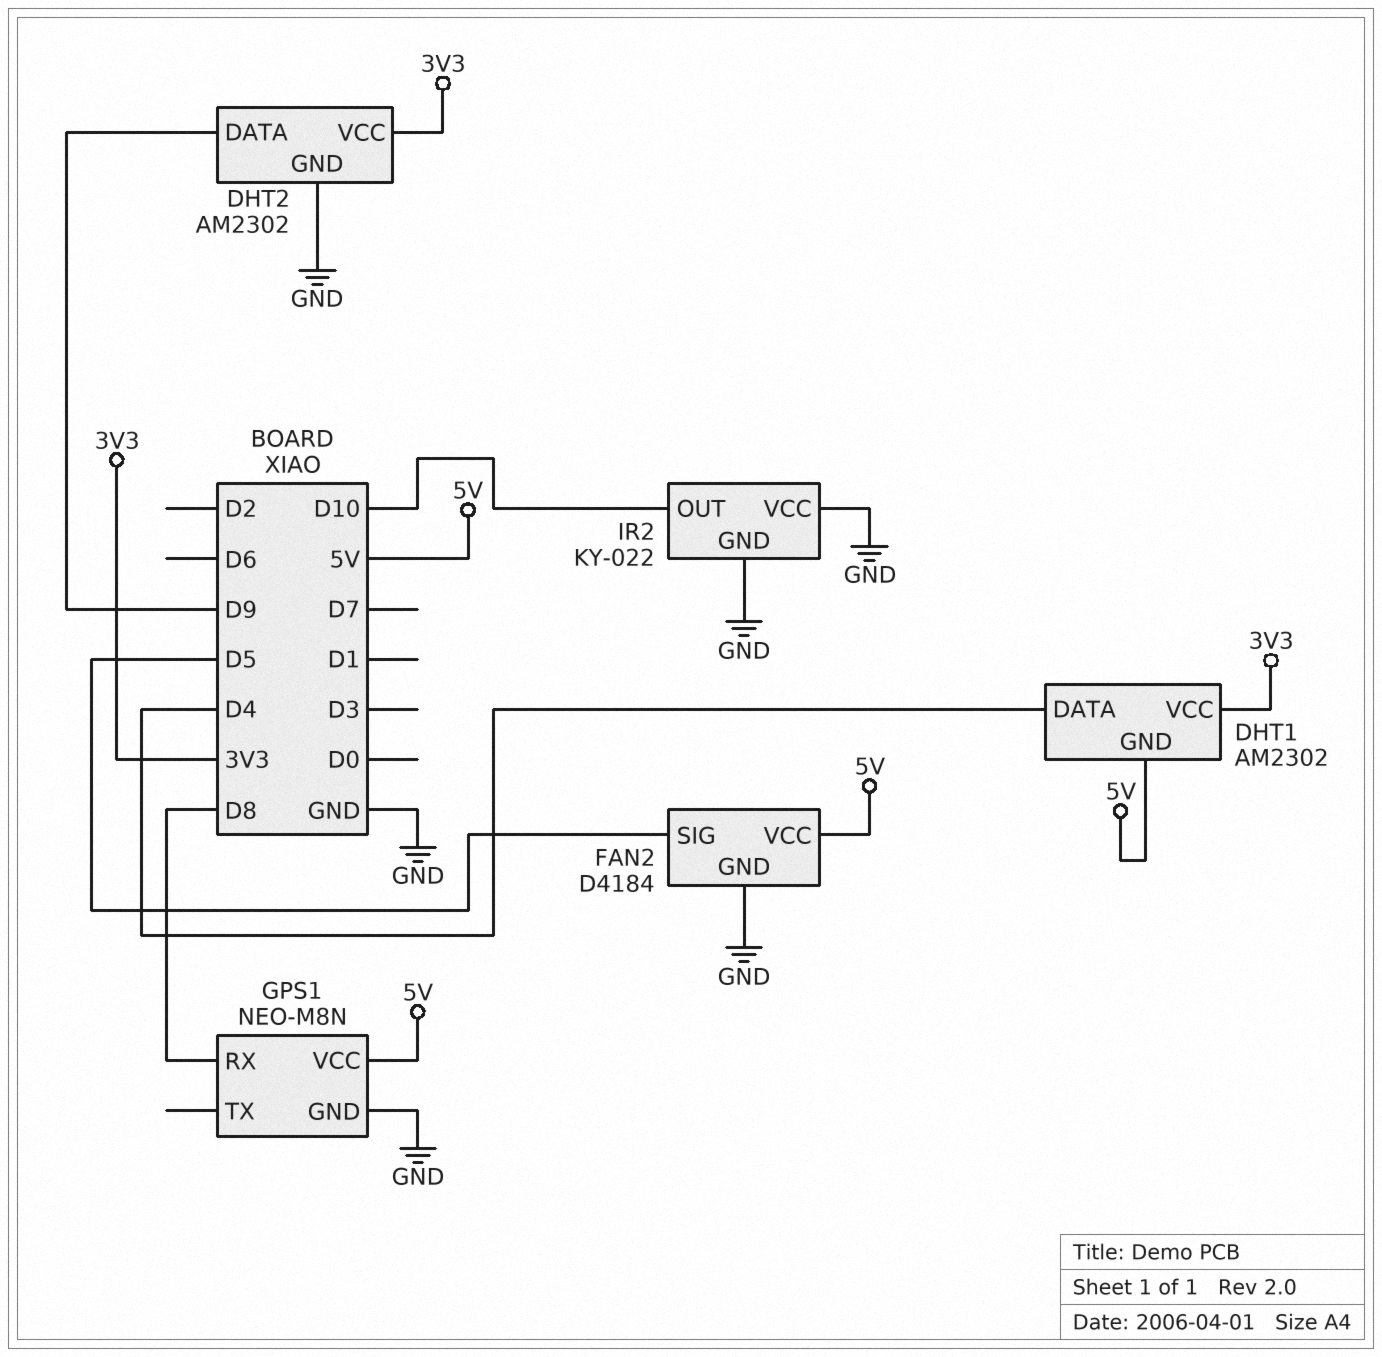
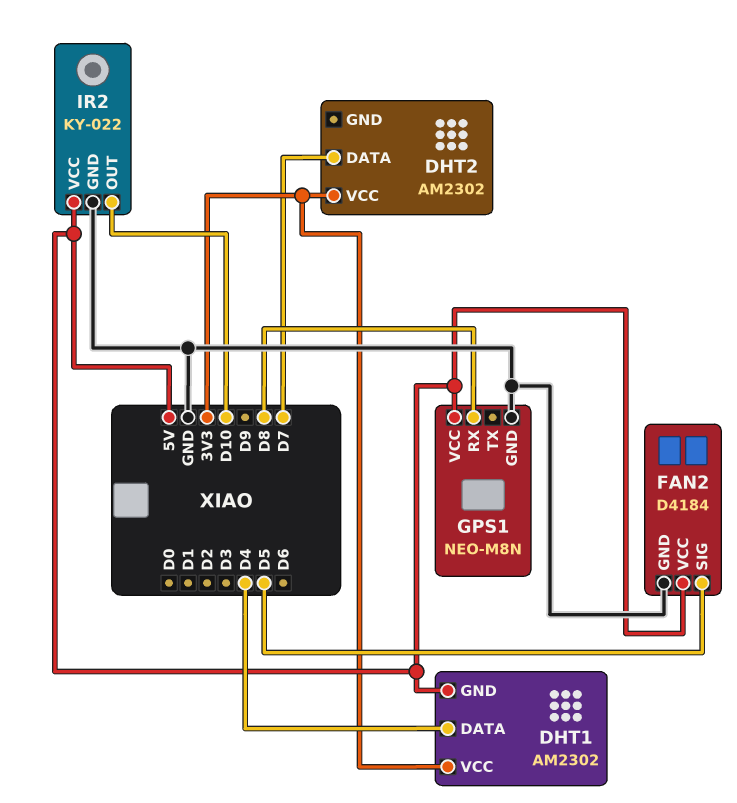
DHT2 pin DATA: D9 -> D7
DHT2 pin GND: GND -> none
IR2 pin VCC: GND -> 5V

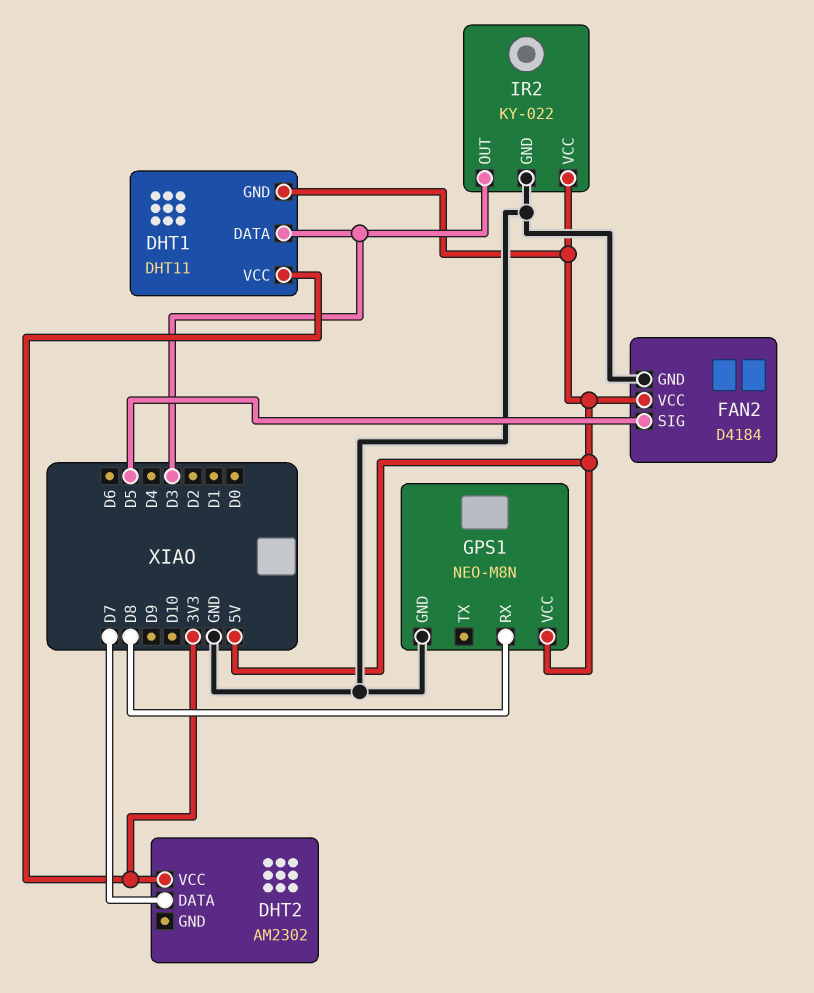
DHT1: AM2302 -> DHT11
DHT1 pin DATA: D4 -> D3
IR2 pin OUT: D10 -> D3

